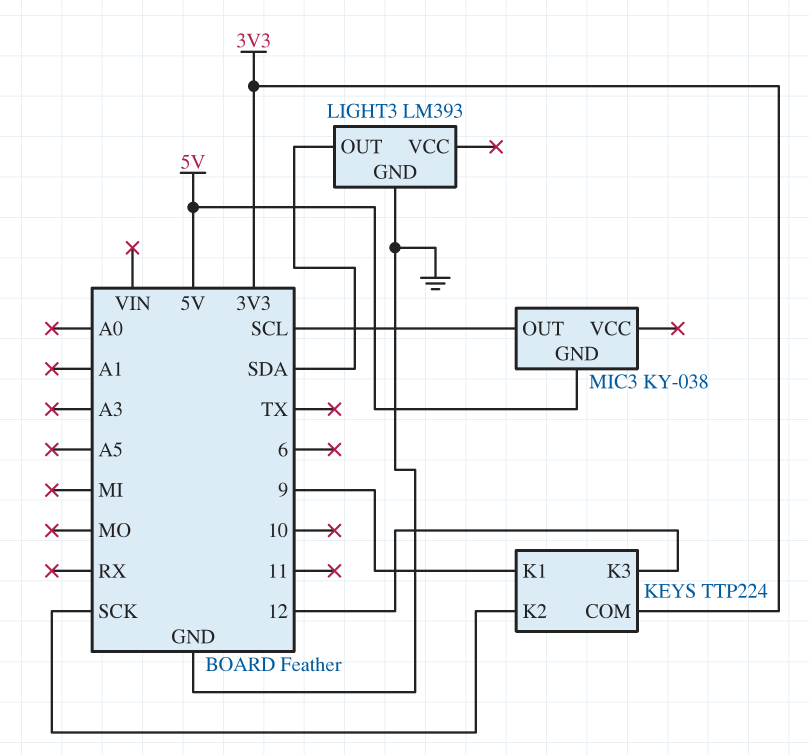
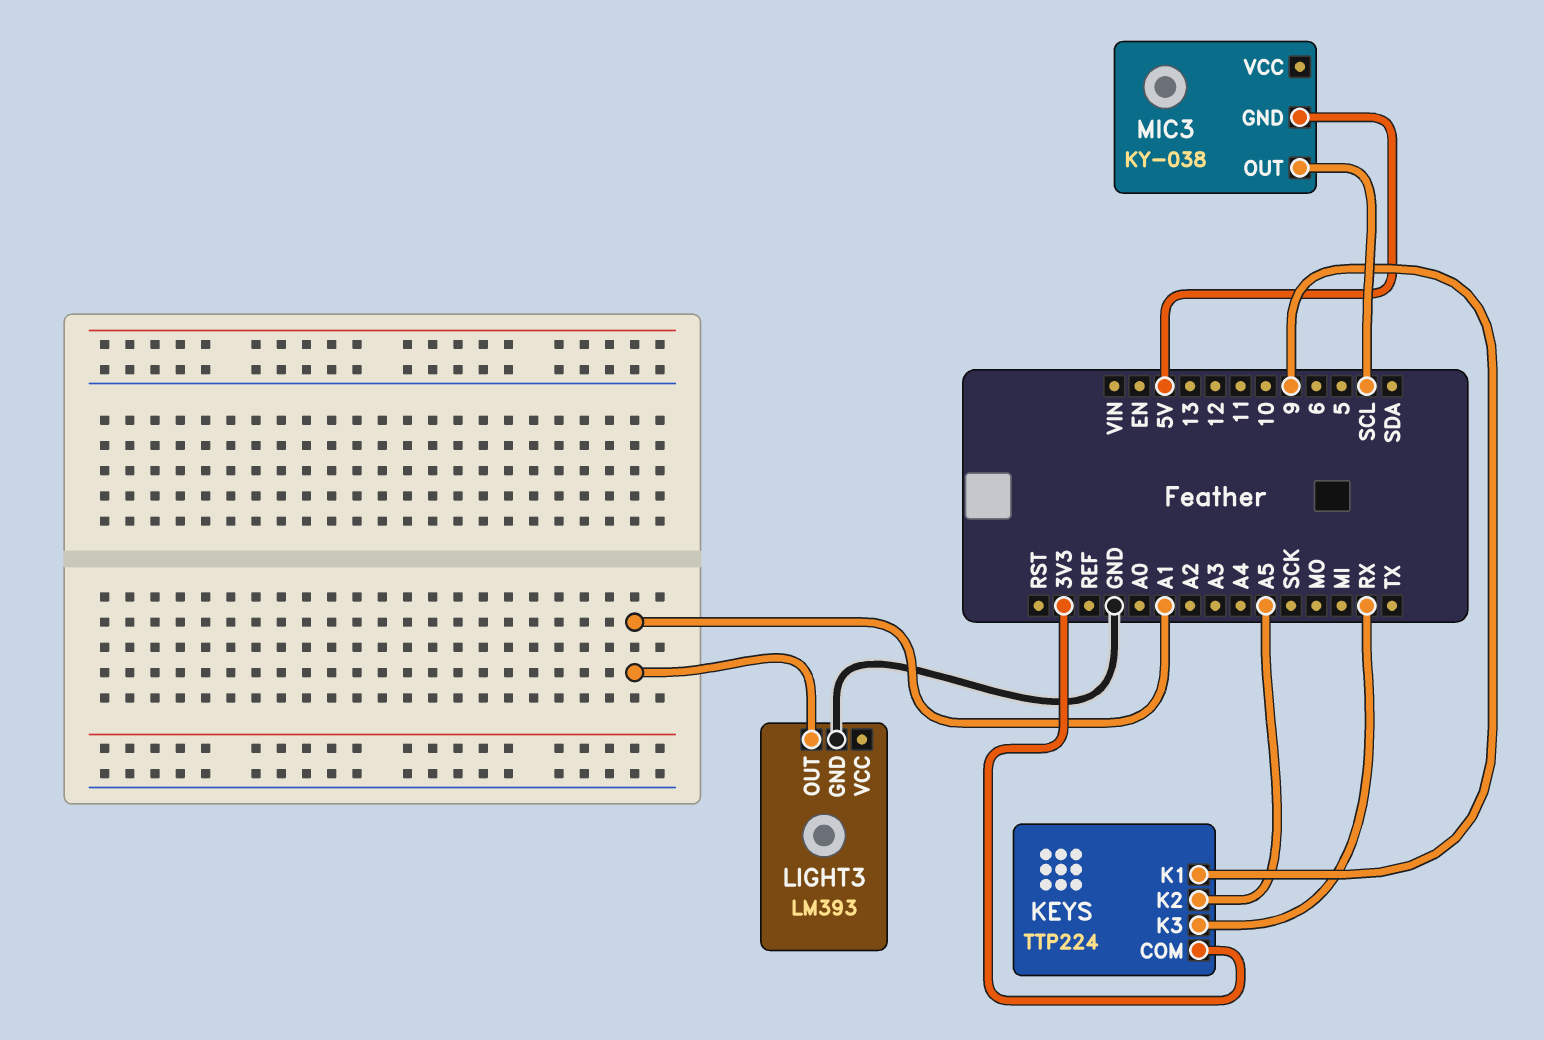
KEYS pin K2: SCK -> A5
KEYS pin K3: 12 -> RX
LIGHT3 pin OUT: SDA -> A1

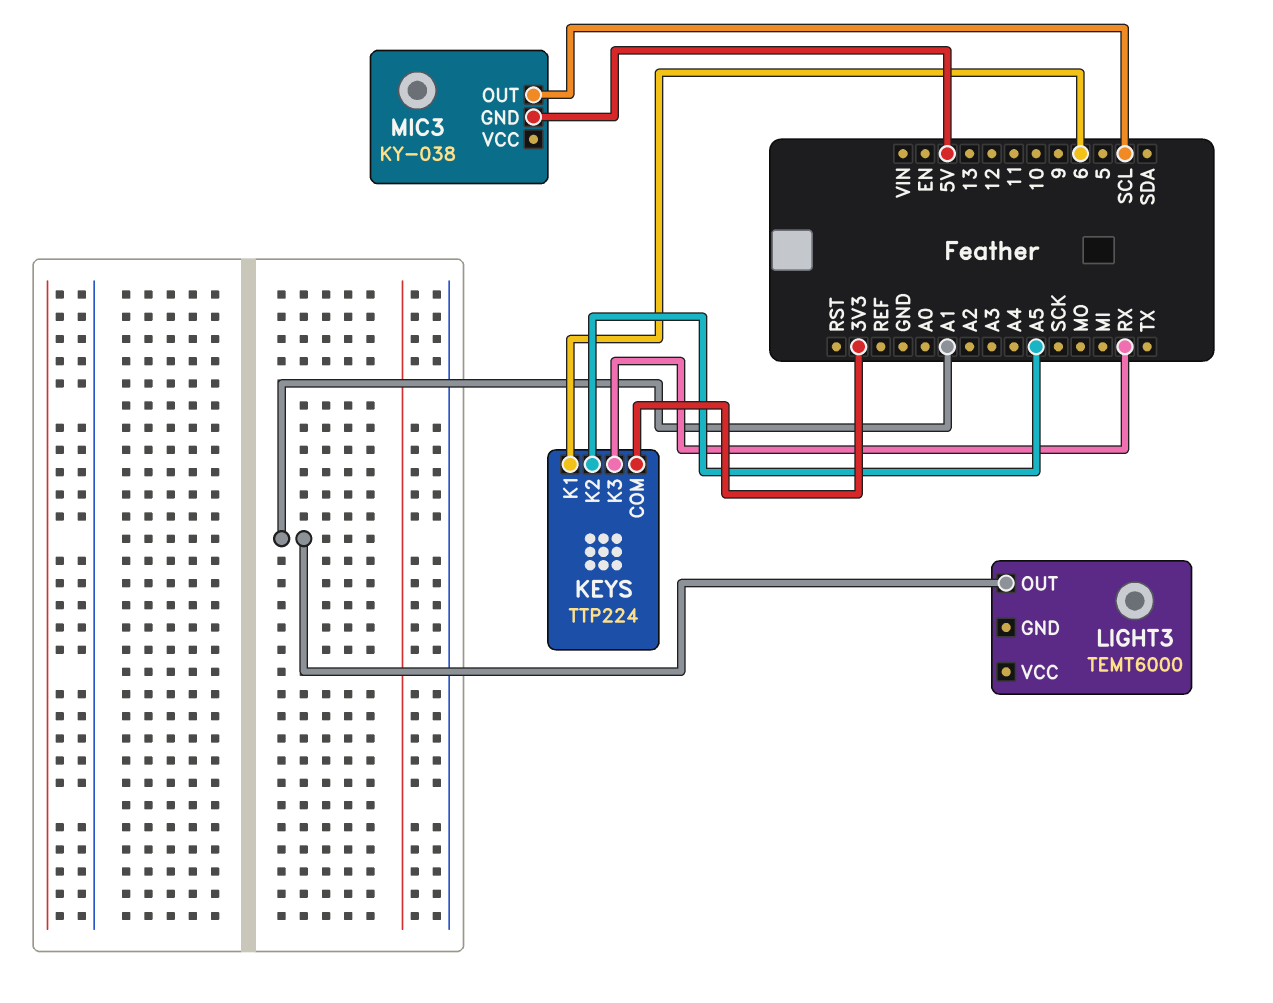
KEYS pin K1: 9 -> 6
LIGHT3: LM393 -> TEMT6000
LIGHT3 pin GND: GND -> none

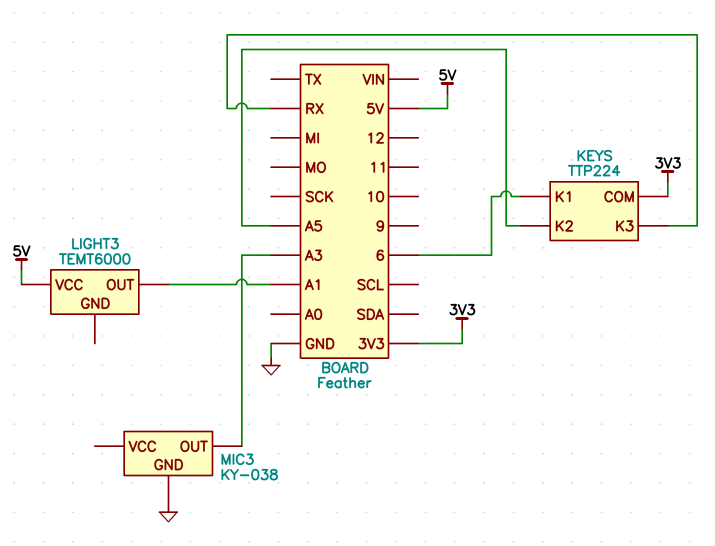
LIGHT3 pin VCC: none -> 5V
MIC3 pin GND: 5V -> GND
MIC3 pin OUT: SCL -> A3

